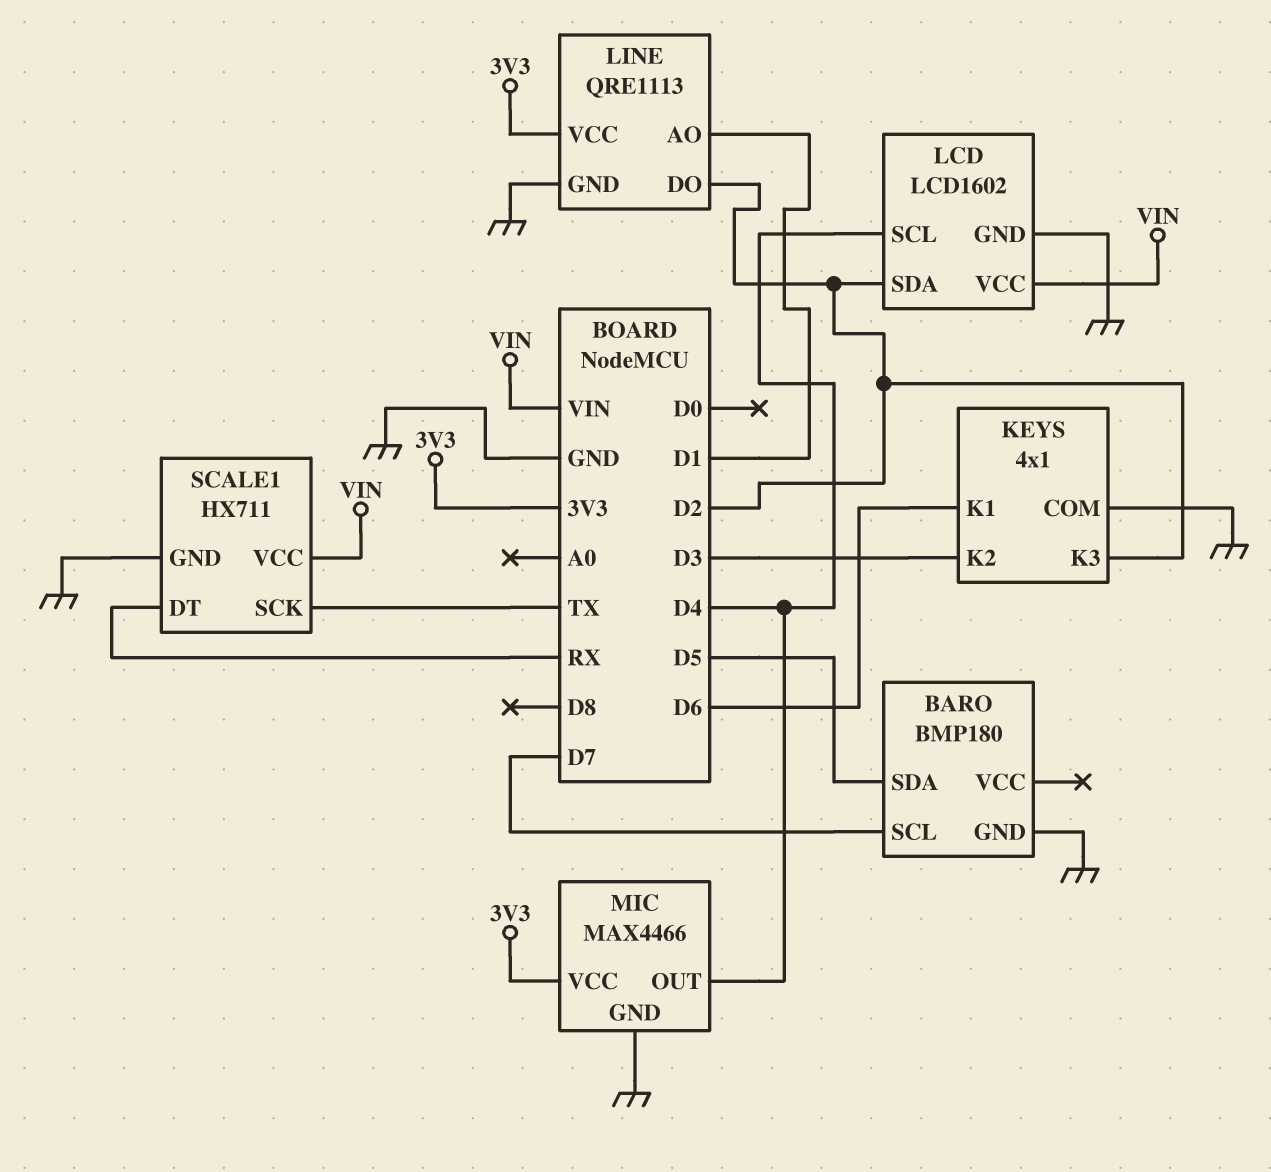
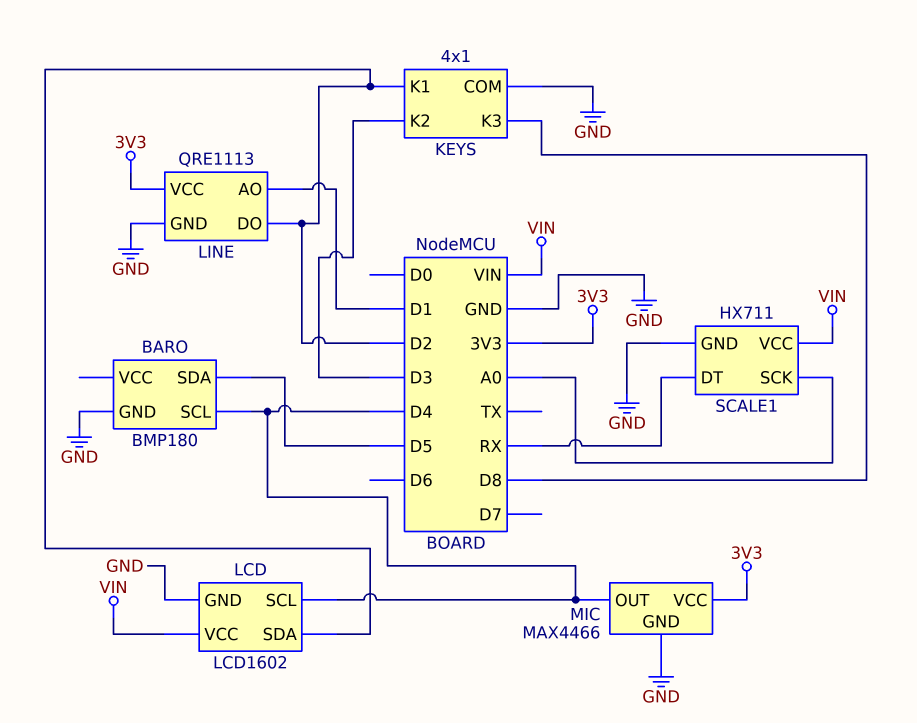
BARO pin SCL: D7 -> D4
KEYS pin K1: D6 -> D2
KEYS pin K3: D2 -> D8
SCALE1 pin SCK: TX -> A0

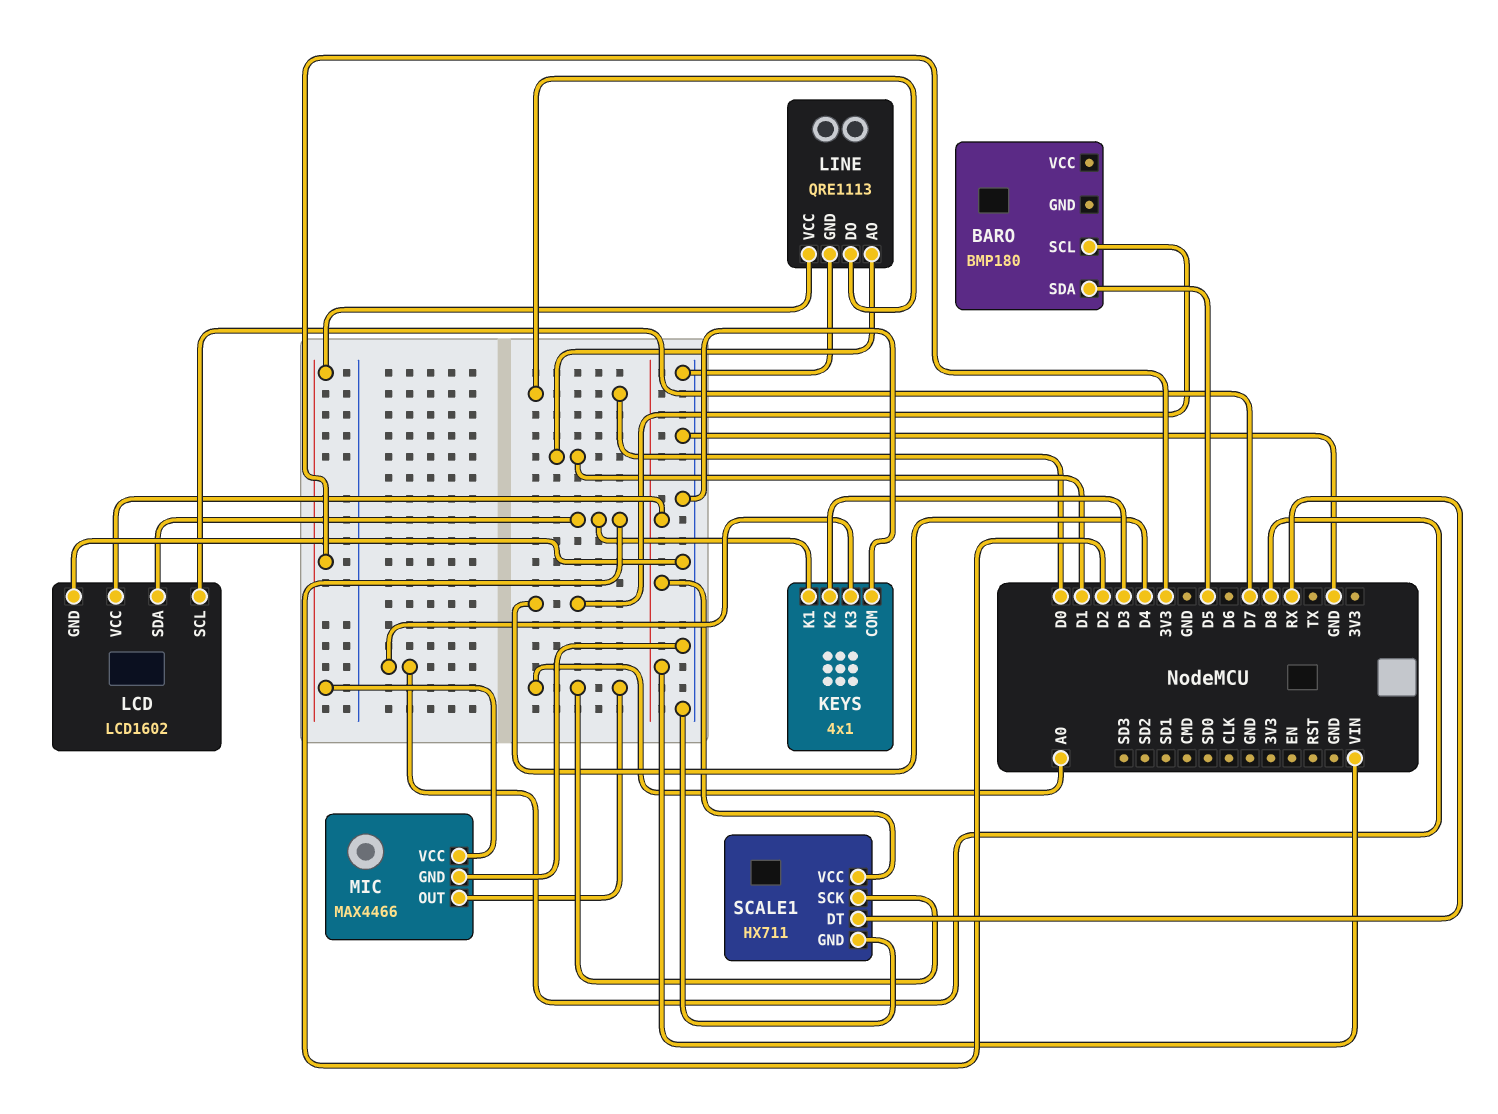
BARO pin GND: GND -> none
LCD pin SCL: D4 -> D7
LINE pin DO: D2 -> D0
MIC pin OUT: D4 -> A0

